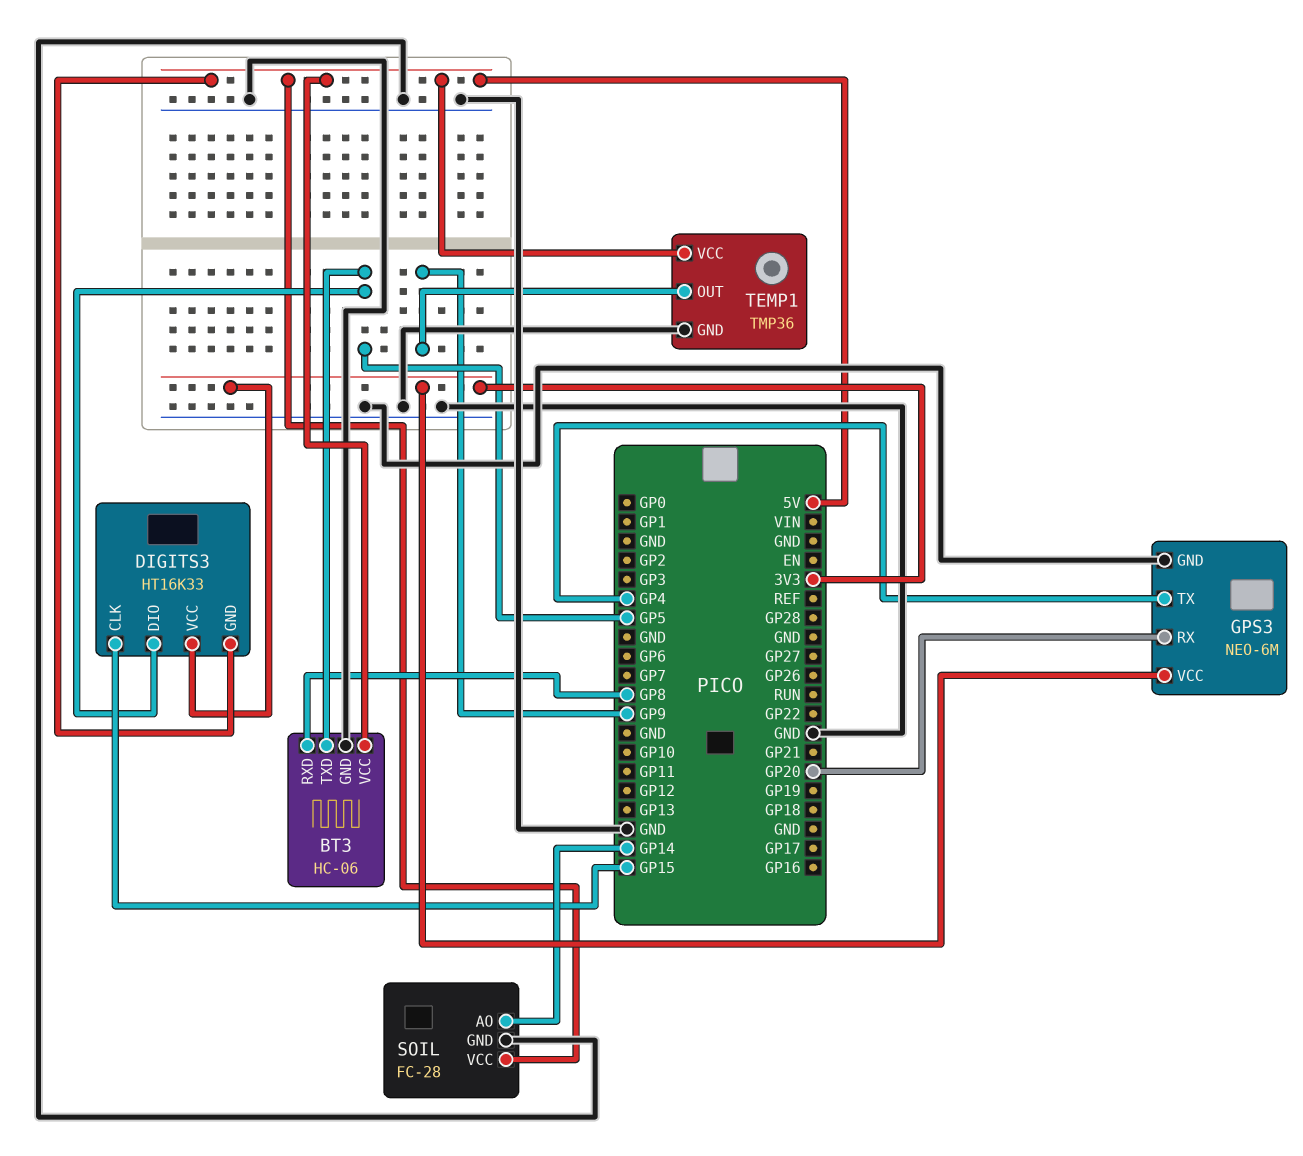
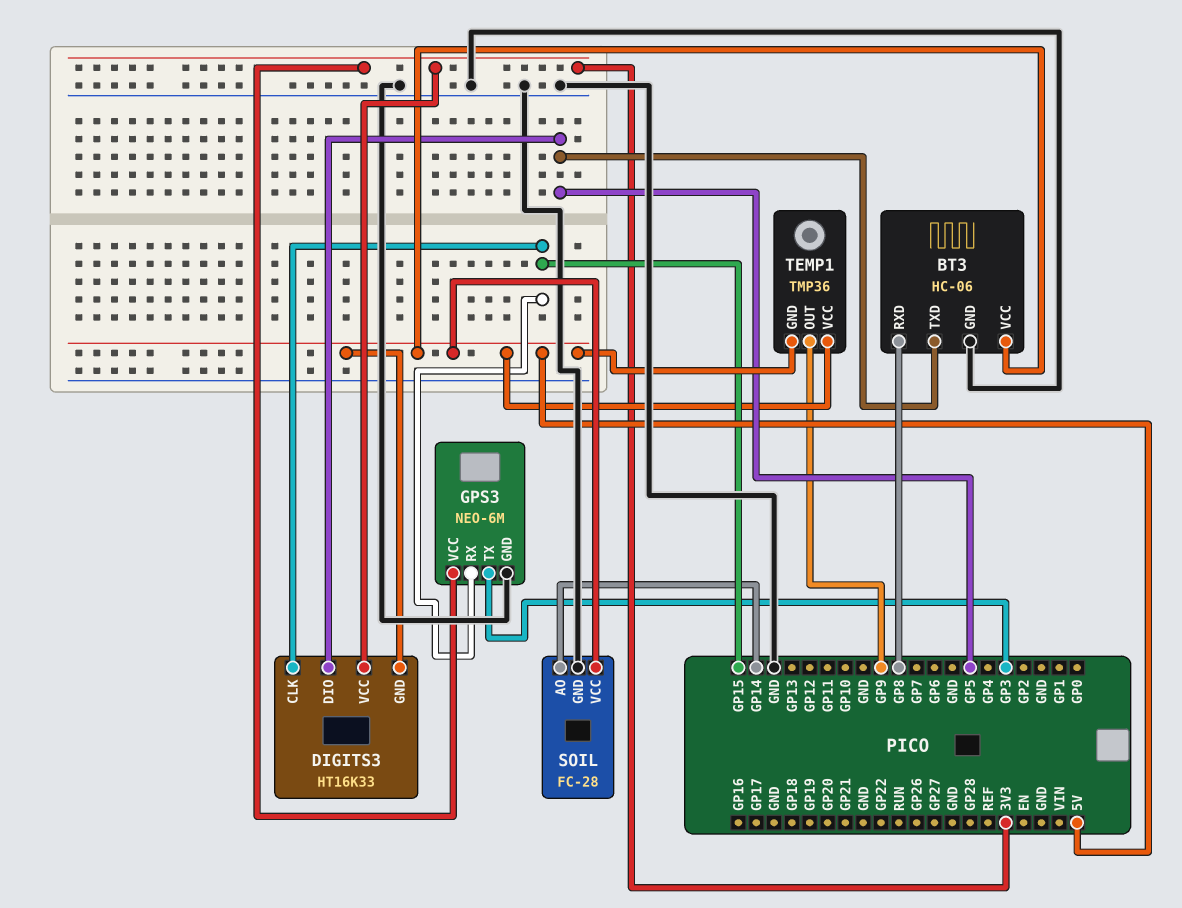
GPS3 pin RX: GP20 -> GP15
GPS3 pin TX: GP4 -> GP3
TEMP1 pin GND: GND -> 5V

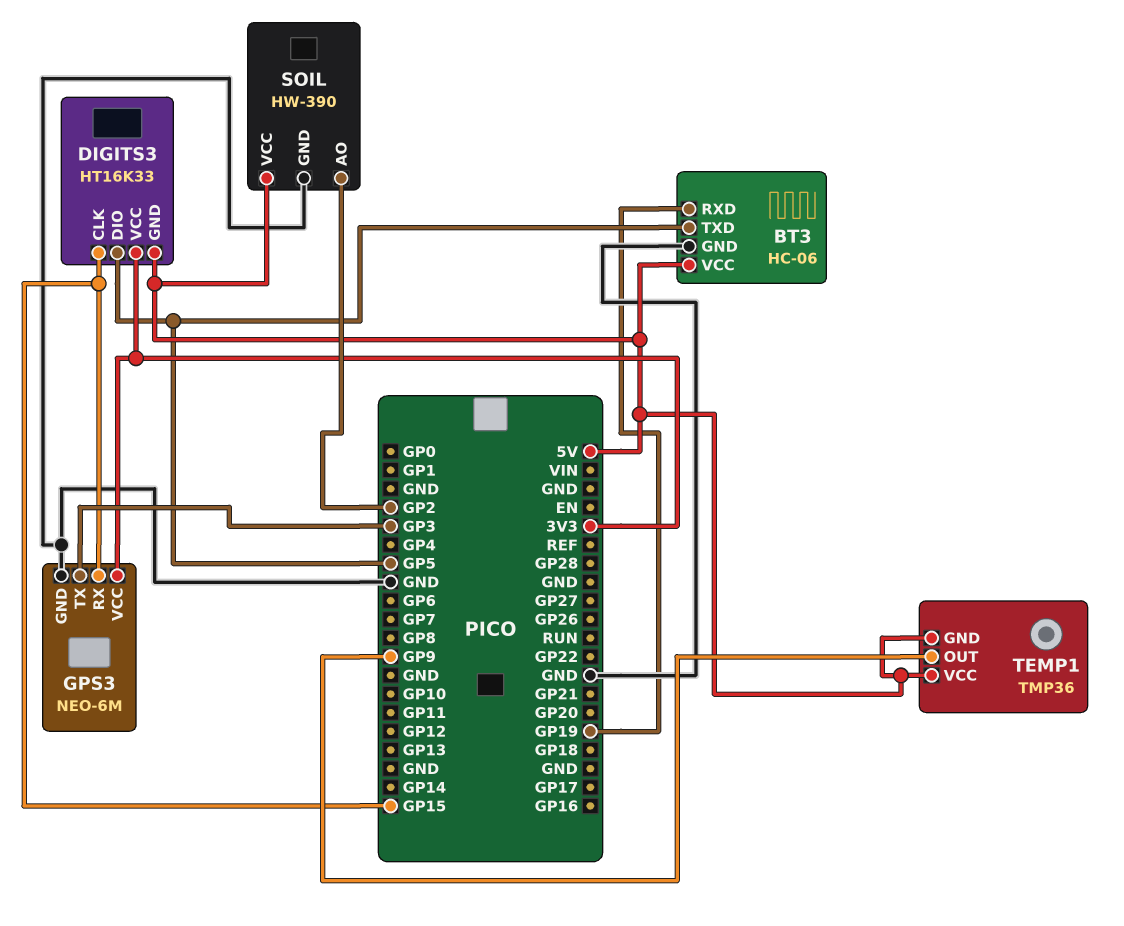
BT3 pin RXD: GP8 -> GP19
SOIL: FC-28 -> HW-390
SOIL pin AO: GP14 -> GP2

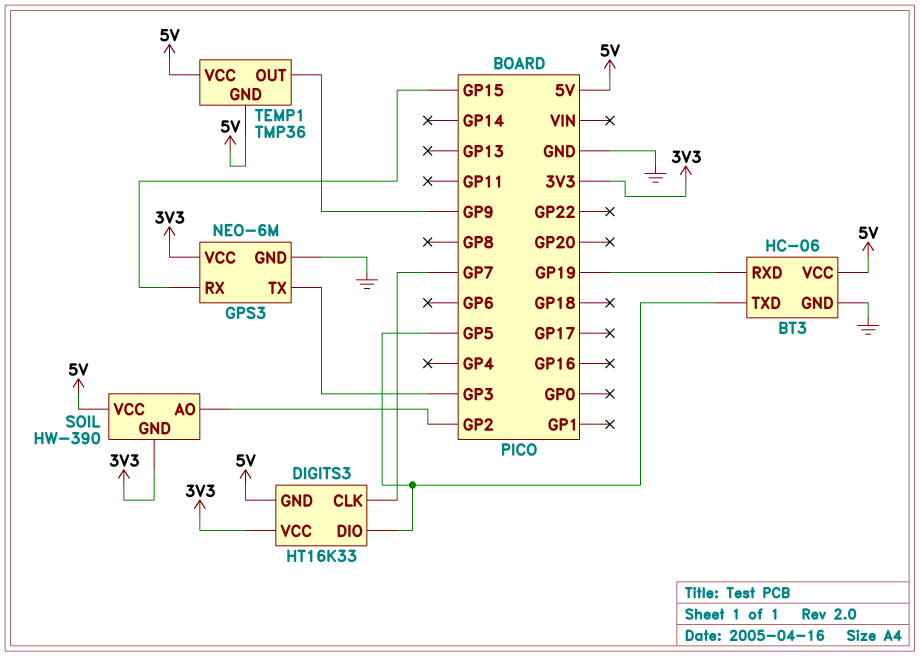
DIGITS3 pin CLK: GP15 -> GP7
SOIL pin GND: GND -> 3V3

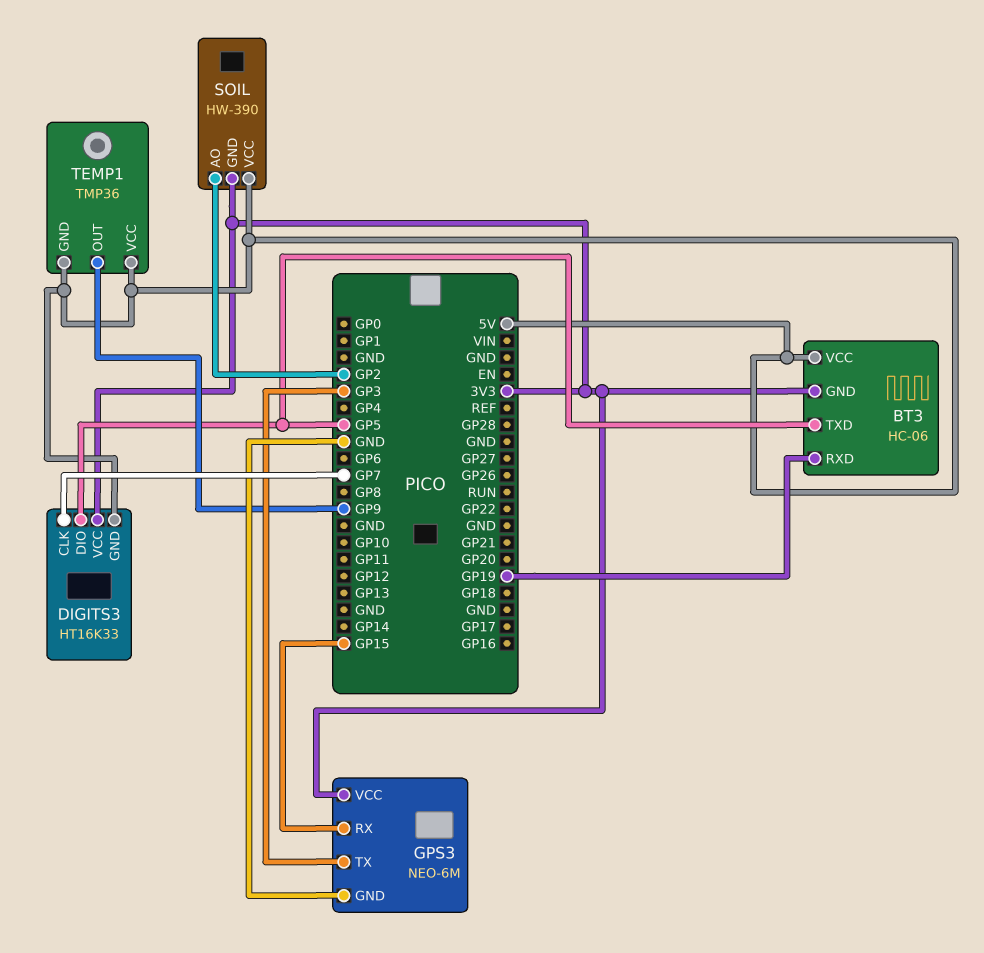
BT3 pin GND: GND -> 3V3

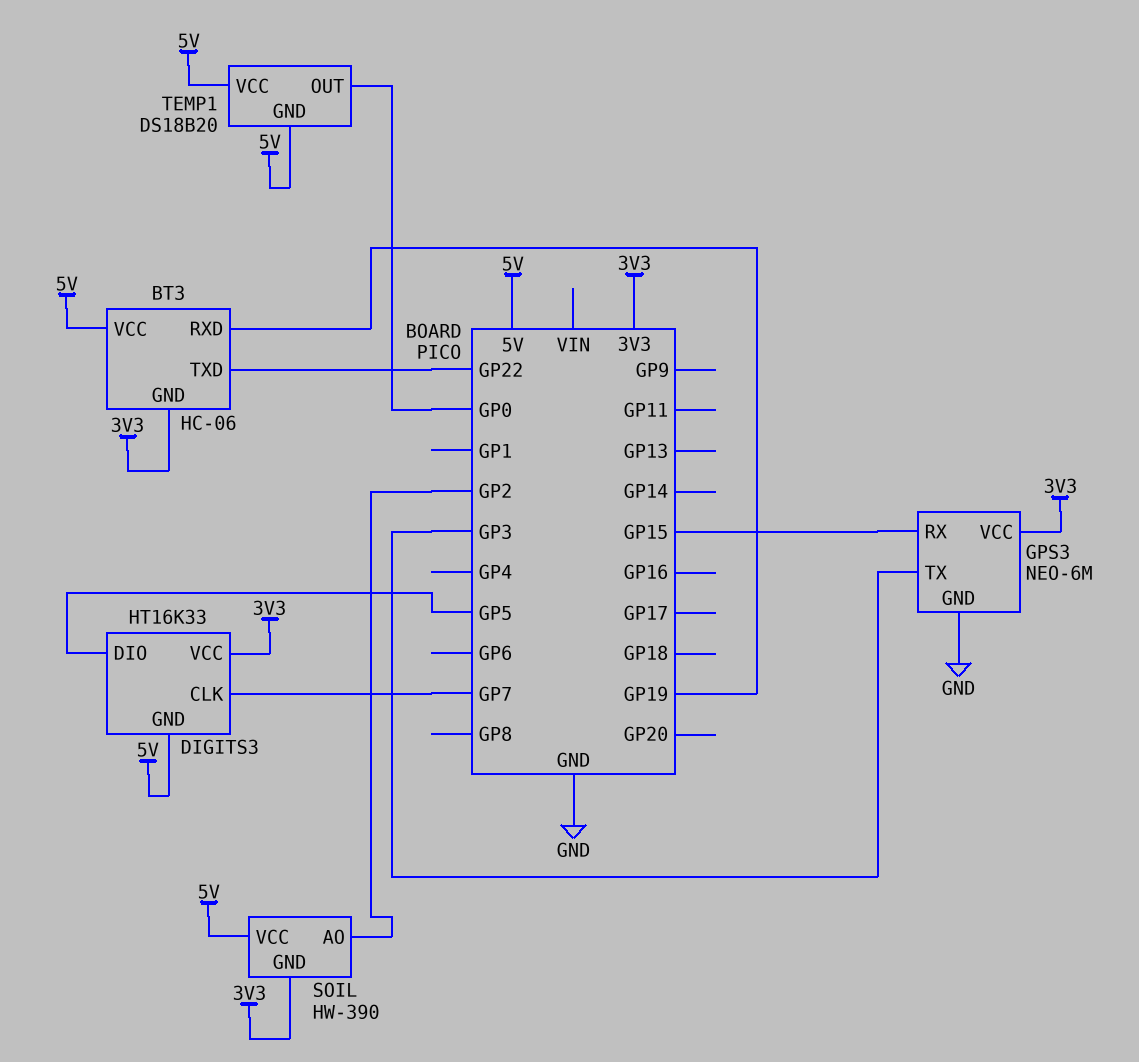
BT3 pin TXD: GP5 -> GP22
TEMP1: TMP36 -> DS18B20
TEMP1 pin OUT: GP9 -> GP0

